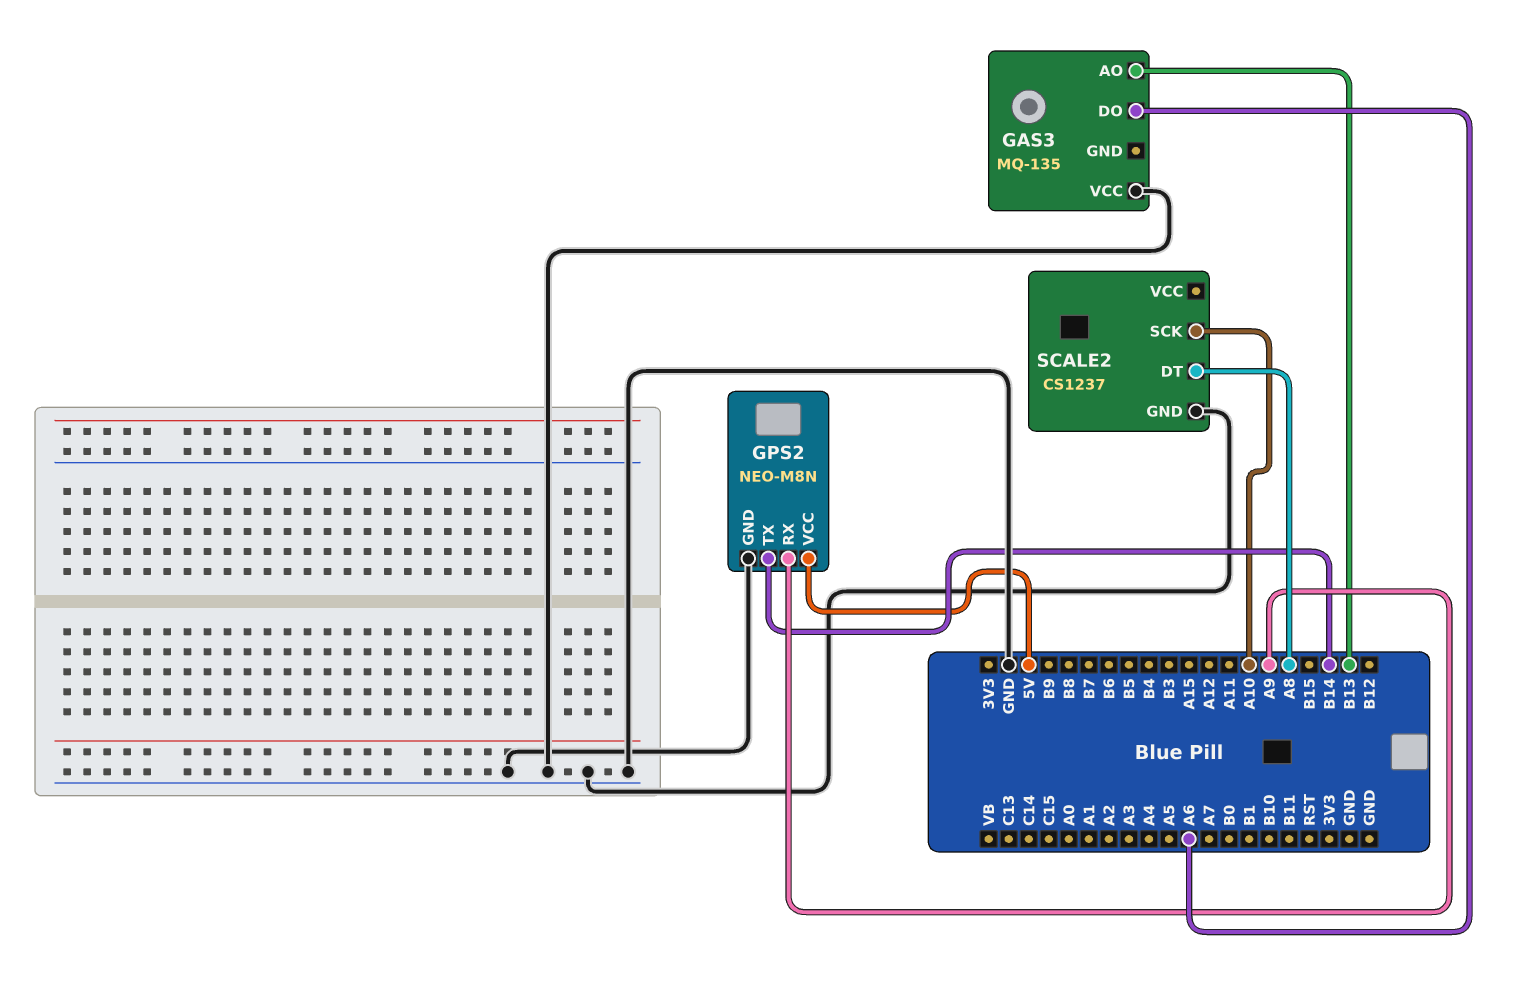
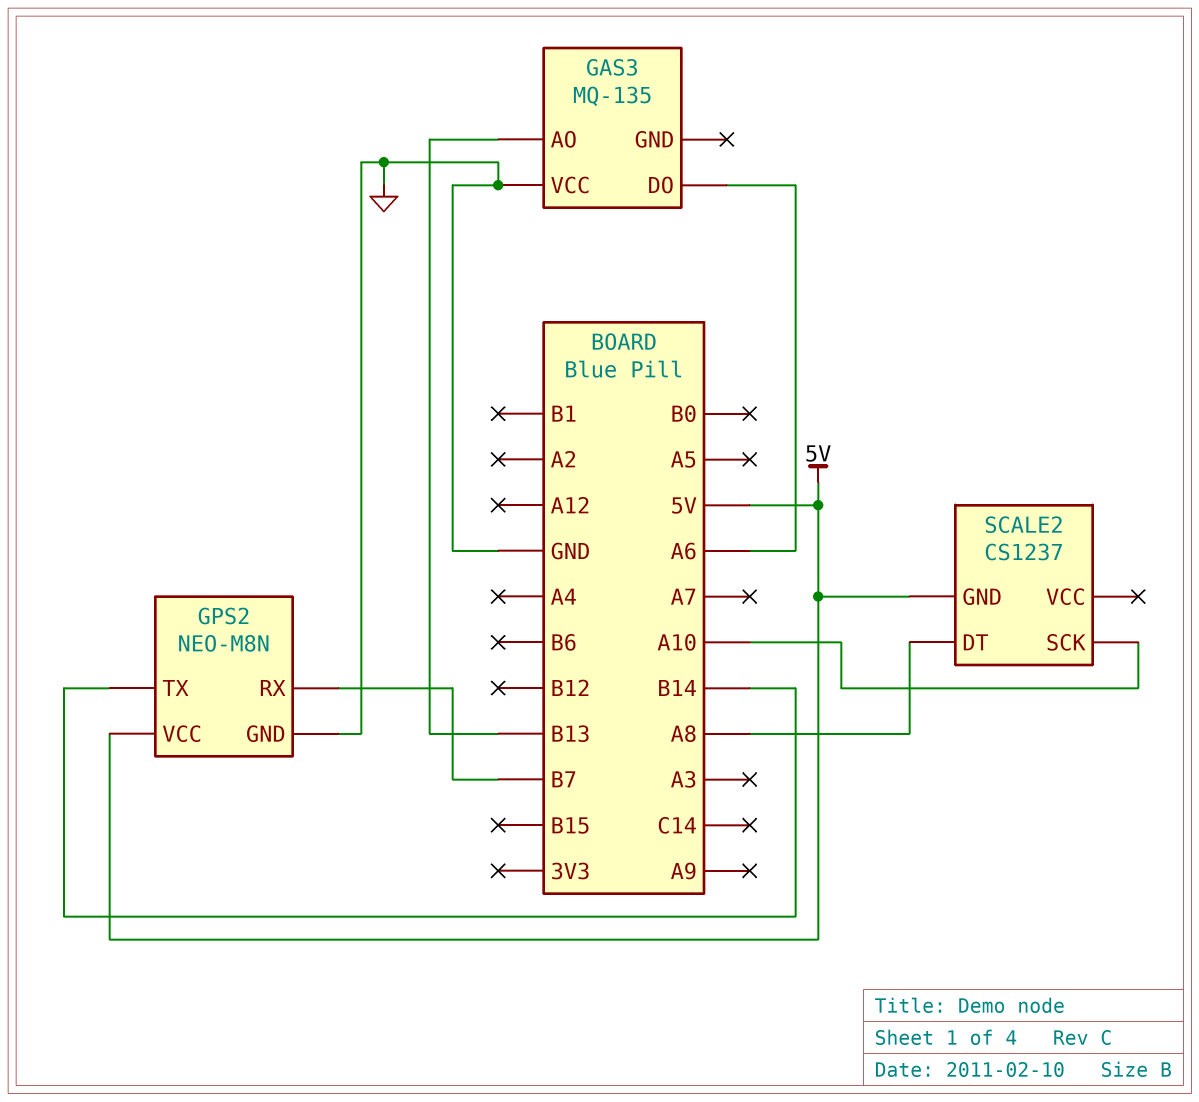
GPS2 pin RX: A9 -> B7
SCALE2 pin GND: GND -> 5V

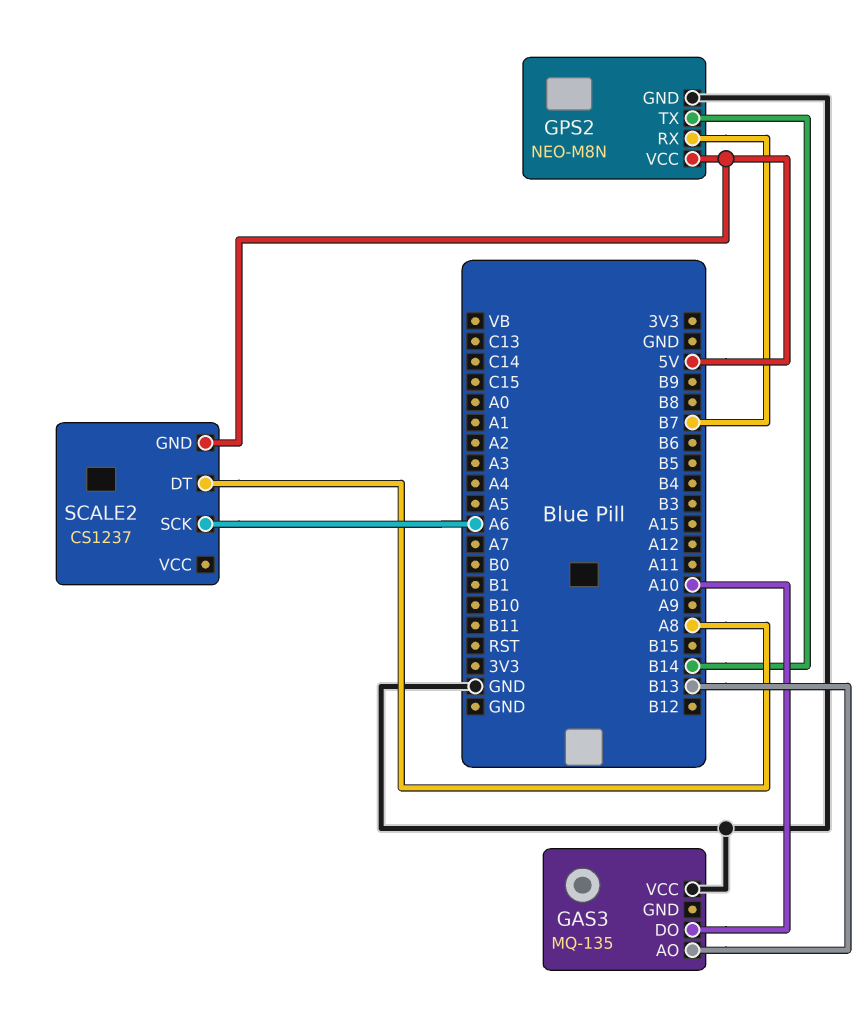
GAS3 pin DO: A6 -> A10
SCALE2 pin SCK: A10 -> A6

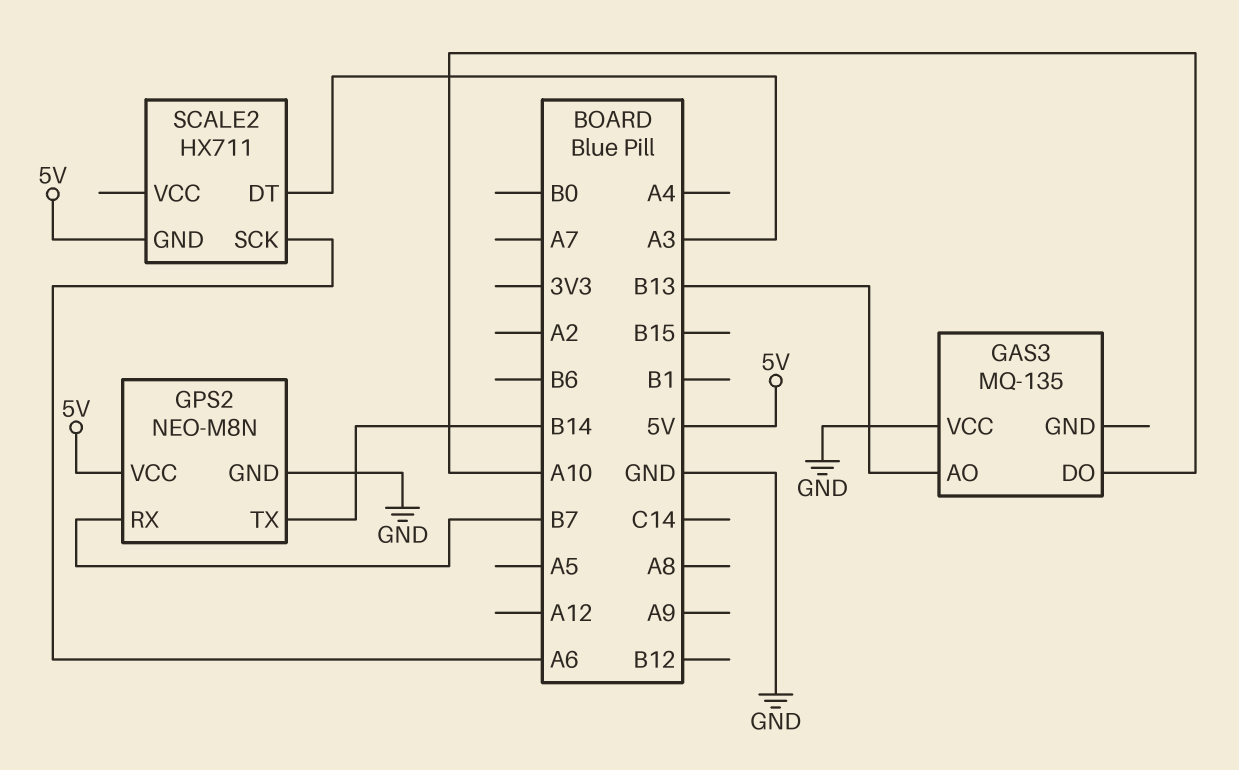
SCALE2: CS1237 -> HX711
SCALE2 pin DT: A8 -> A3

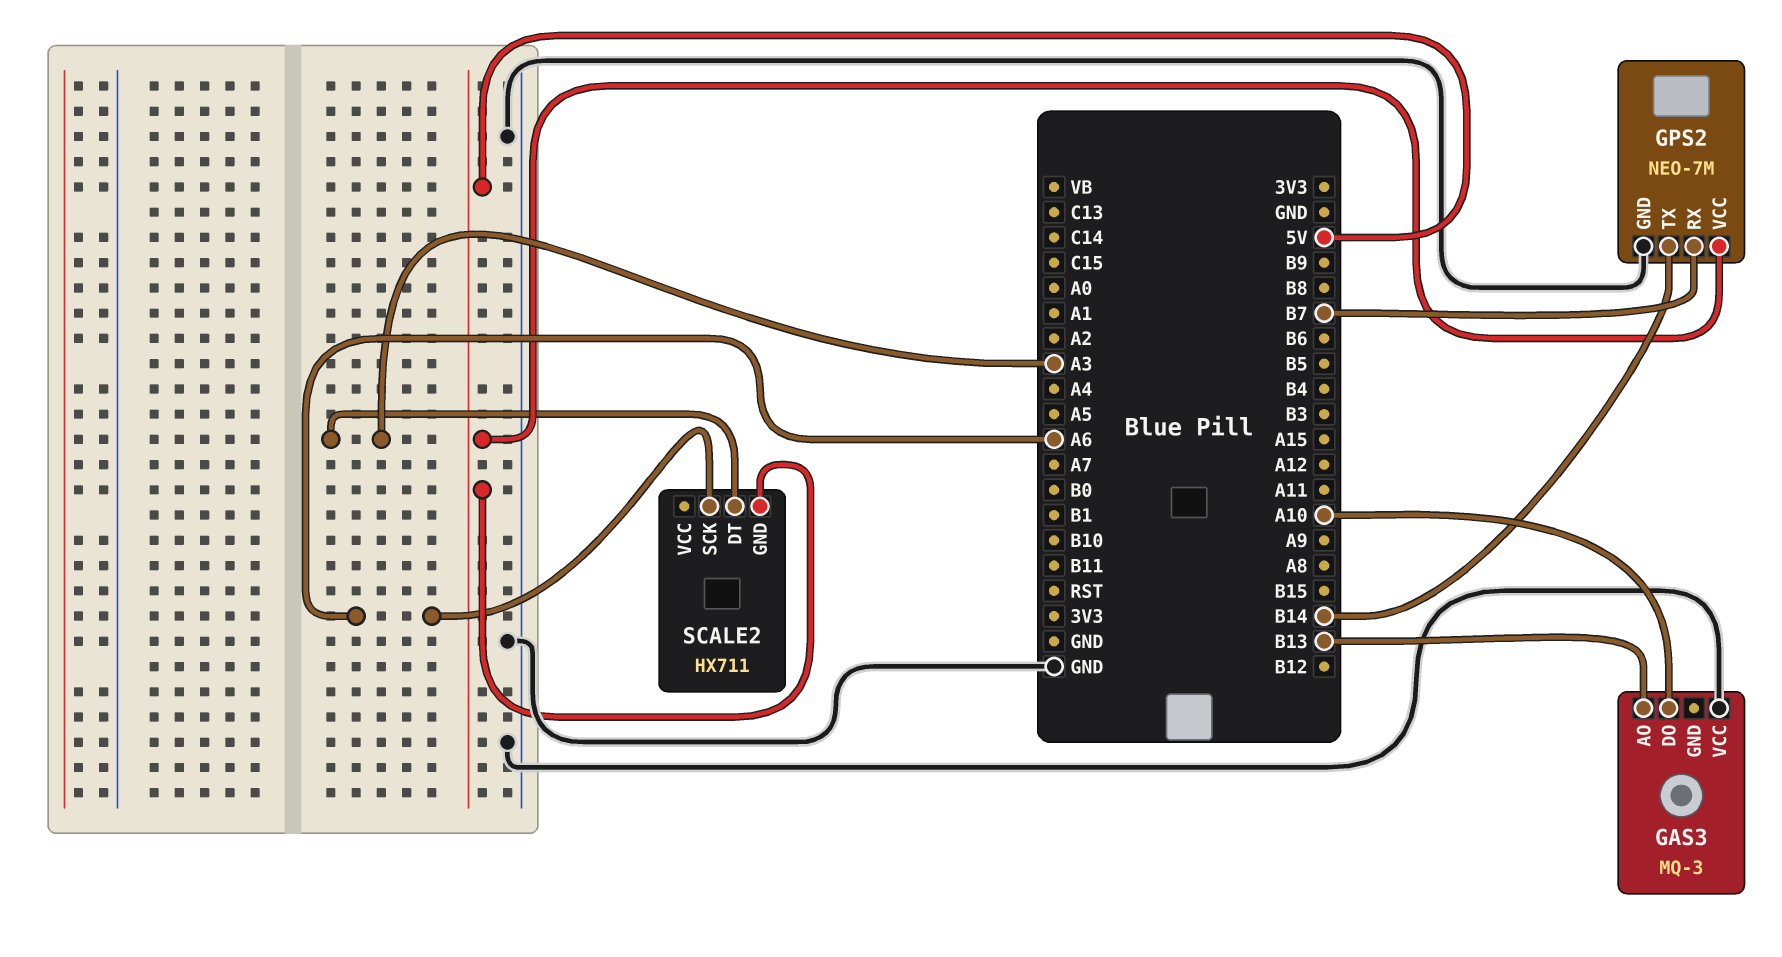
GAS3: MQ-135 -> MQ-3
GPS2: NEO-M8N -> NEO-7M

